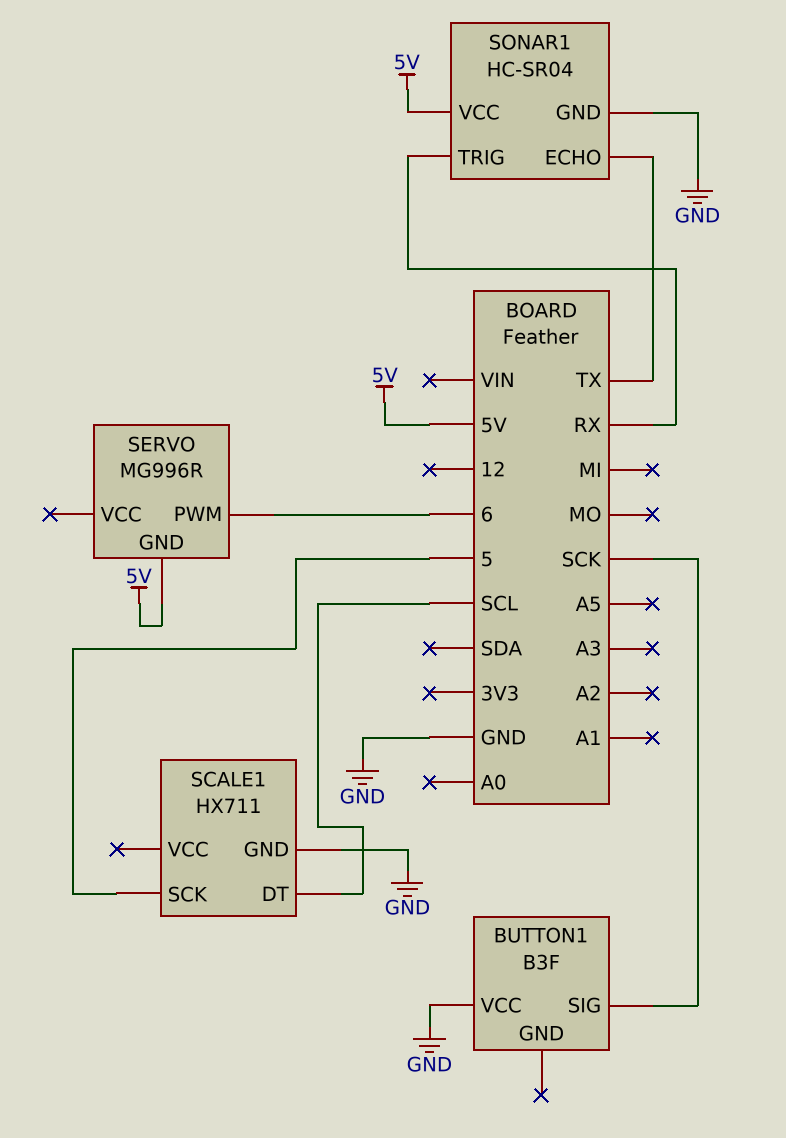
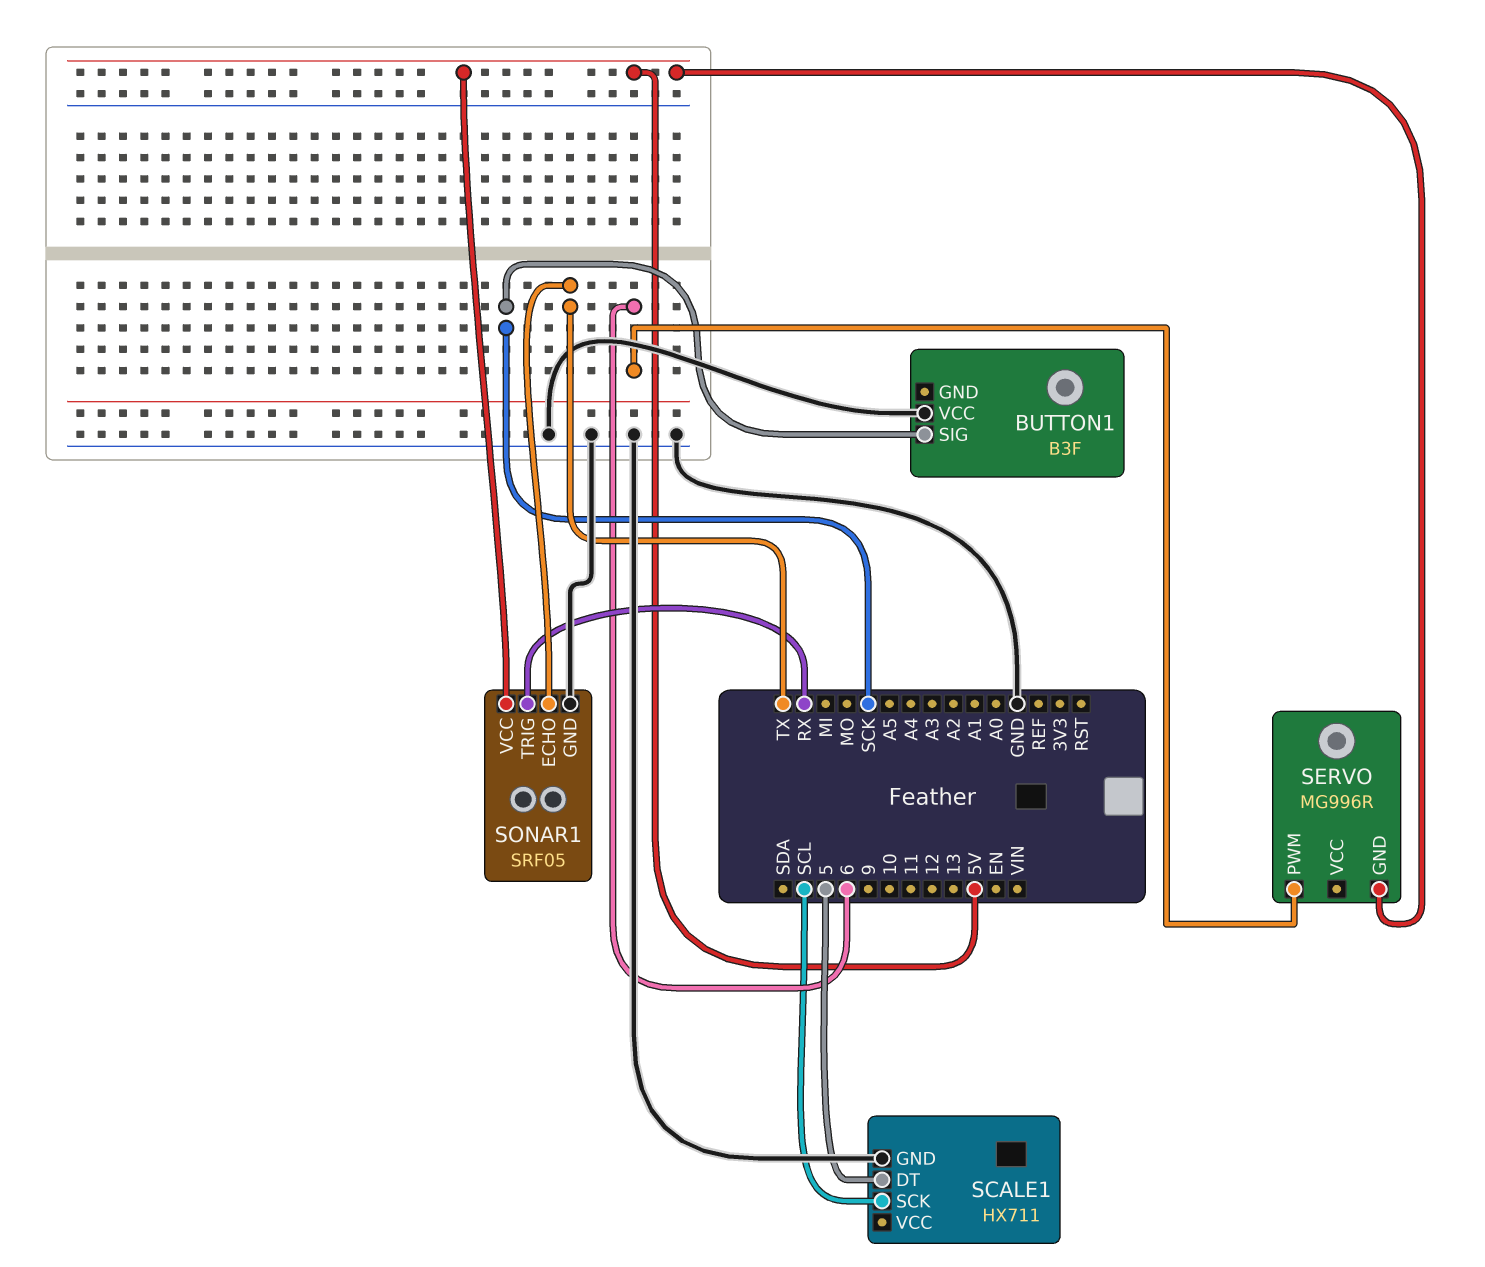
SCALE1 pin DT: SCL -> 5
SCALE1 pin SCK: 5 -> SCL
SONAR1: HC-SR04 -> SRF05

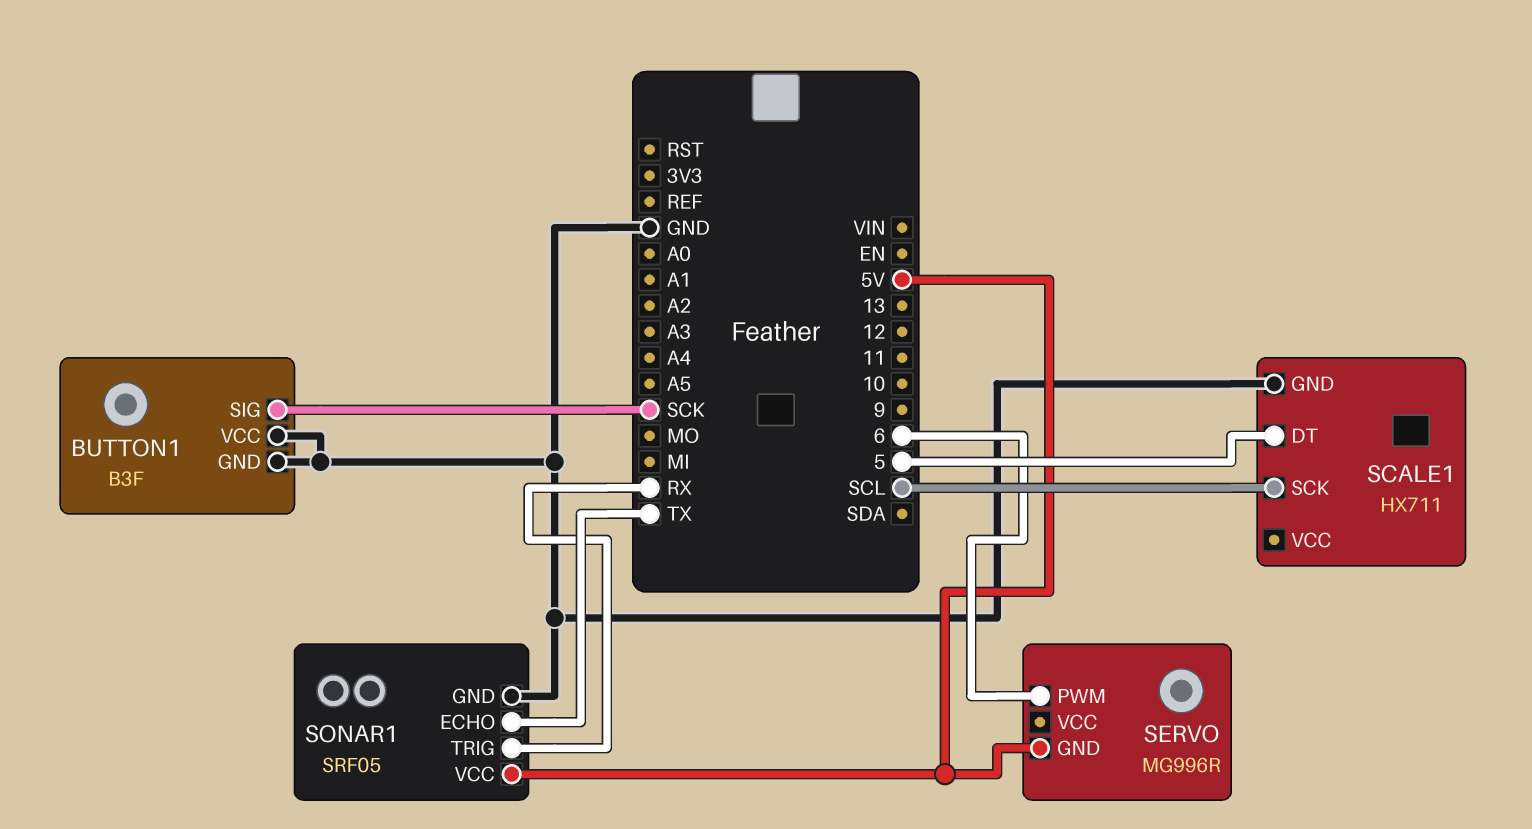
BUTTON1 pin GND: none -> GND

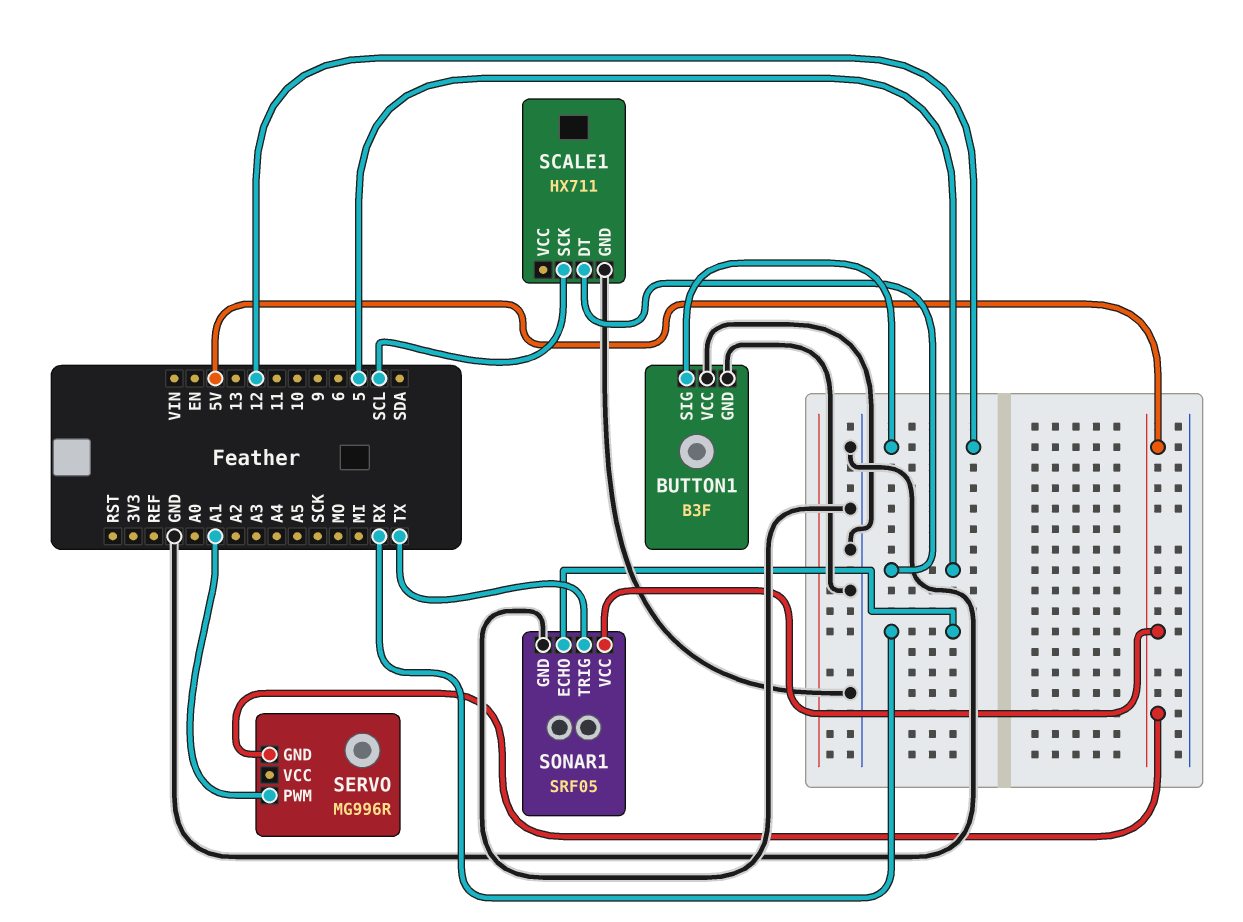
BUTTON1 pin SIG: SCK -> 12
SERVO pin PWM: 6 -> A1
SONAR1 pin ECHO: TX -> RX
SONAR1 pin TRIG: RX -> TX

